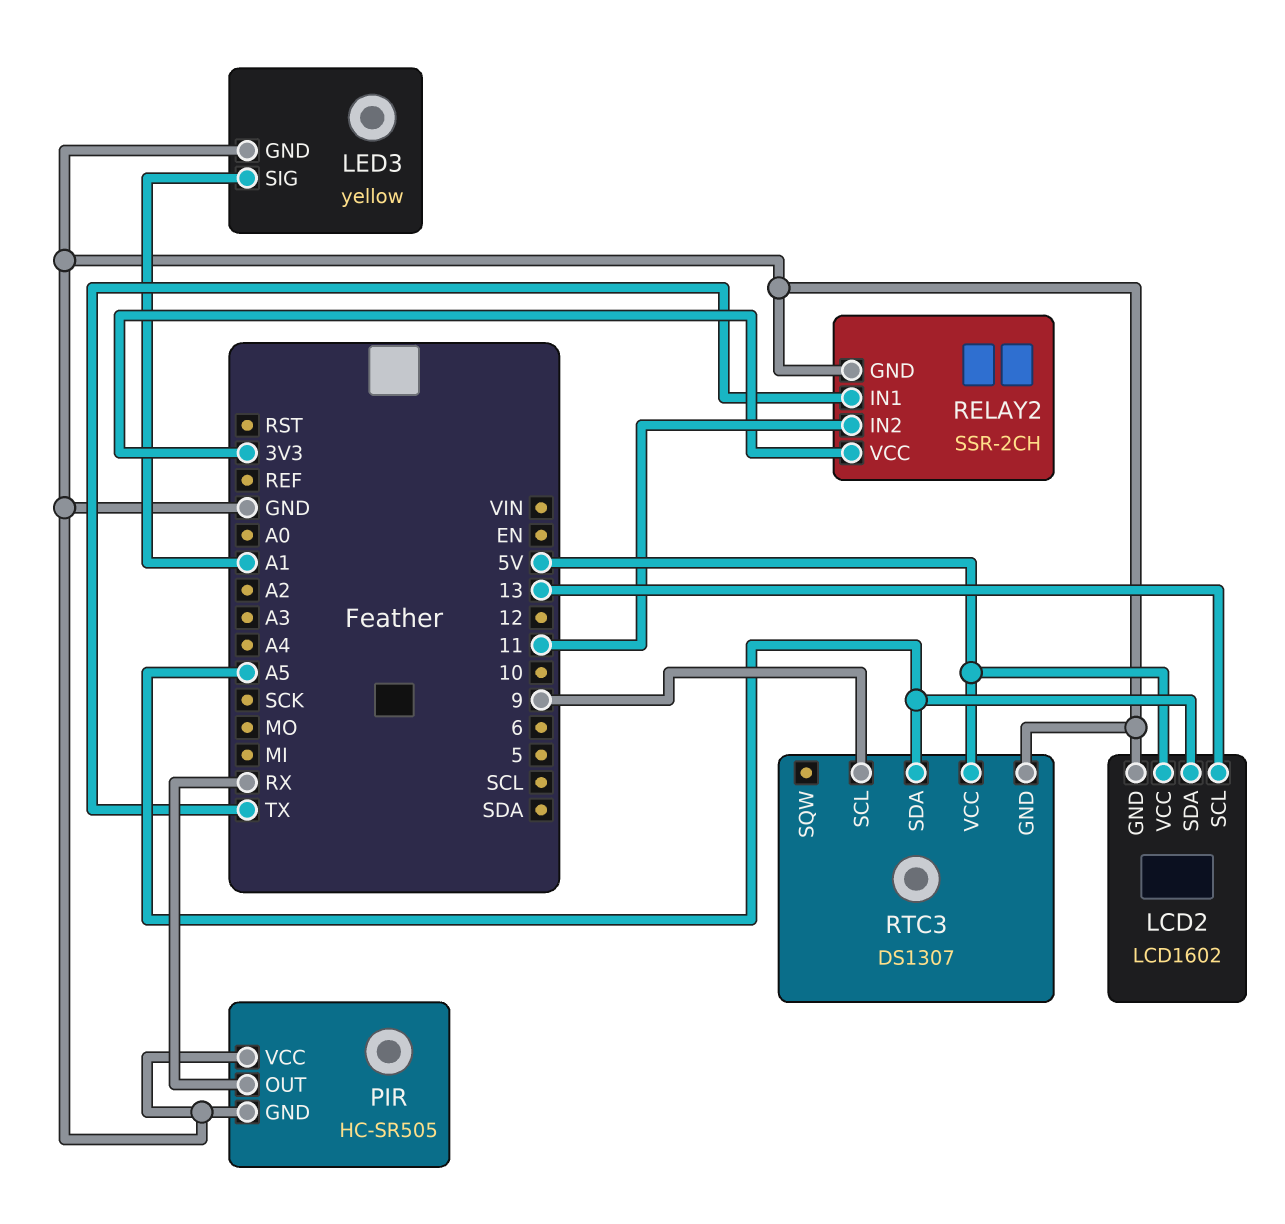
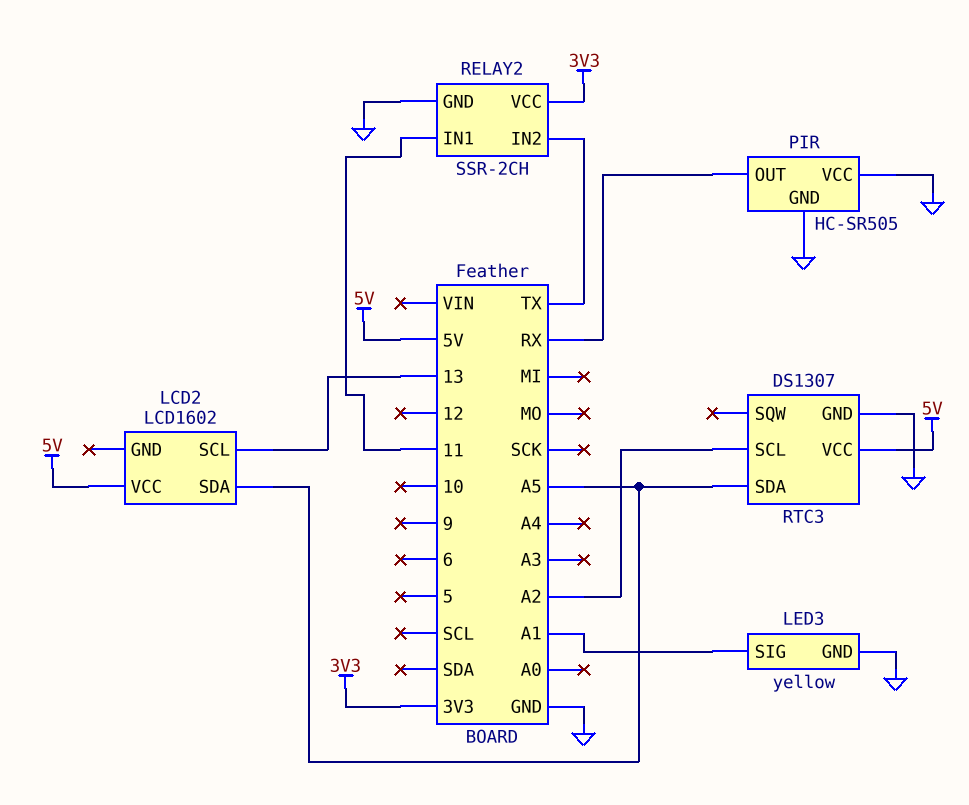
LCD2 pin GND: GND -> none
RELAY2 pin IN1: TX -> 11
RELAY2 pin IN2: 11 -> TX
RTC3 pin SCL: 9 -> A2

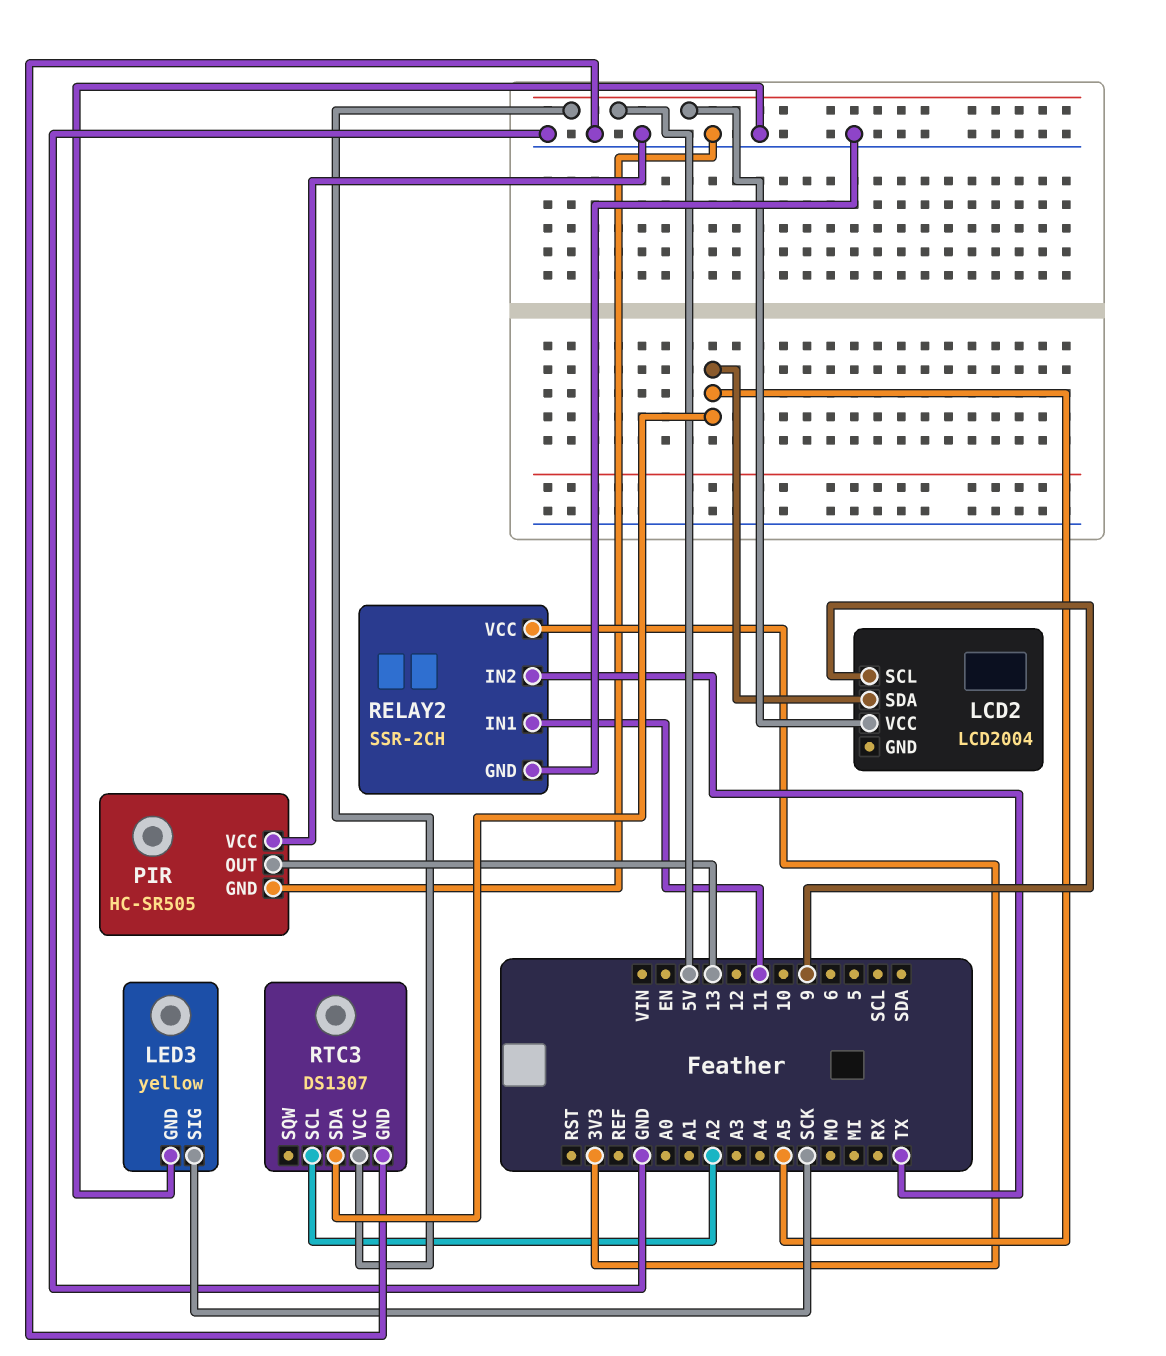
LCD2: LCD1602 -> LCD2004
LCD2 pin SCL: 13 -> 9
LED3 pin SIG: A1 -> SCK
PIR pin OUT: RX -> 13

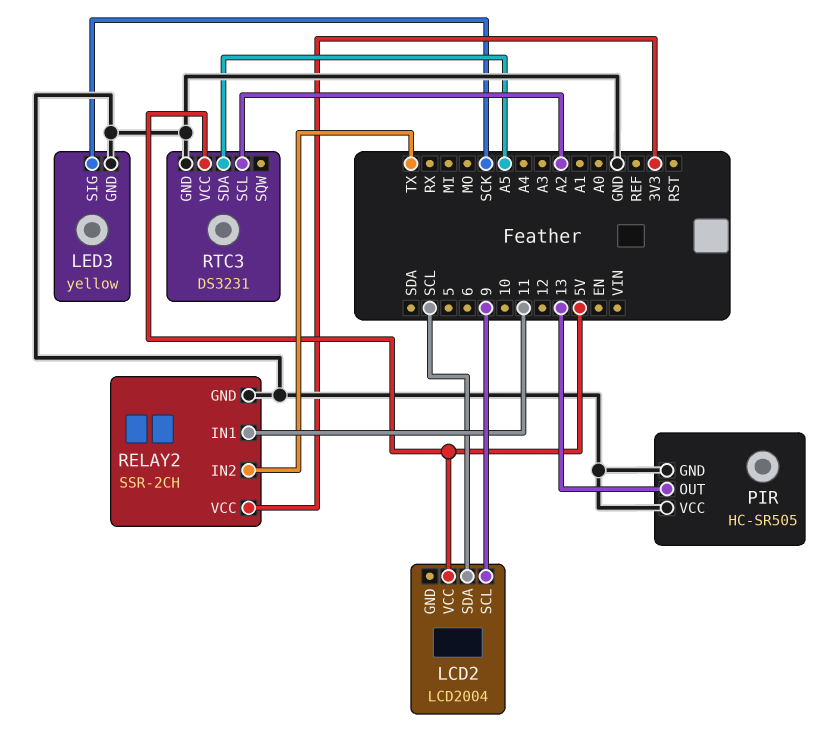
LCD2 pin SDA: A5 -> SCL
RTC3: DS1307 -> DS3231

